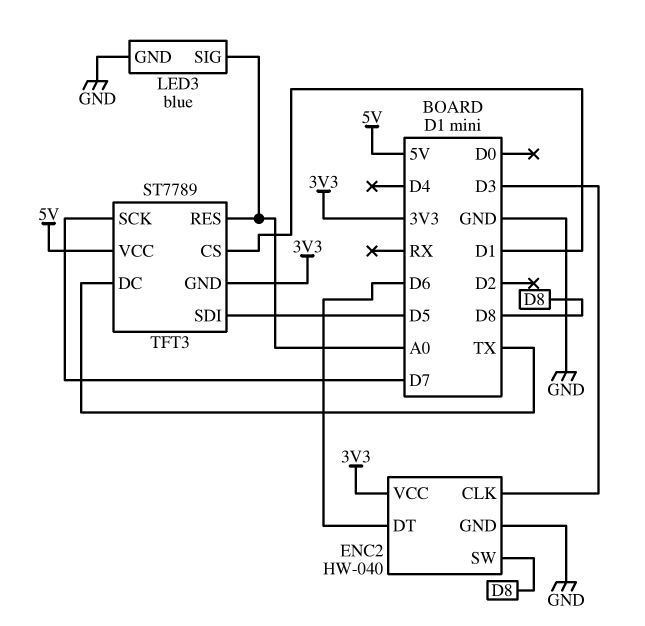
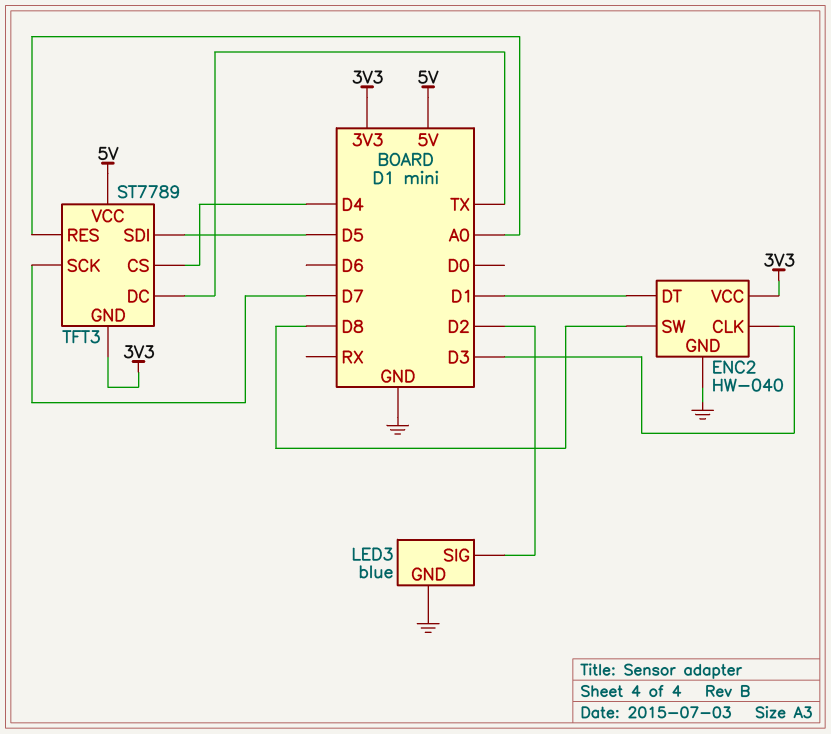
ENC2 pin DT: D6 -> D1
LED3 pin SIG: A0 -> D2
TFT3 pin CS: D1 -> D4

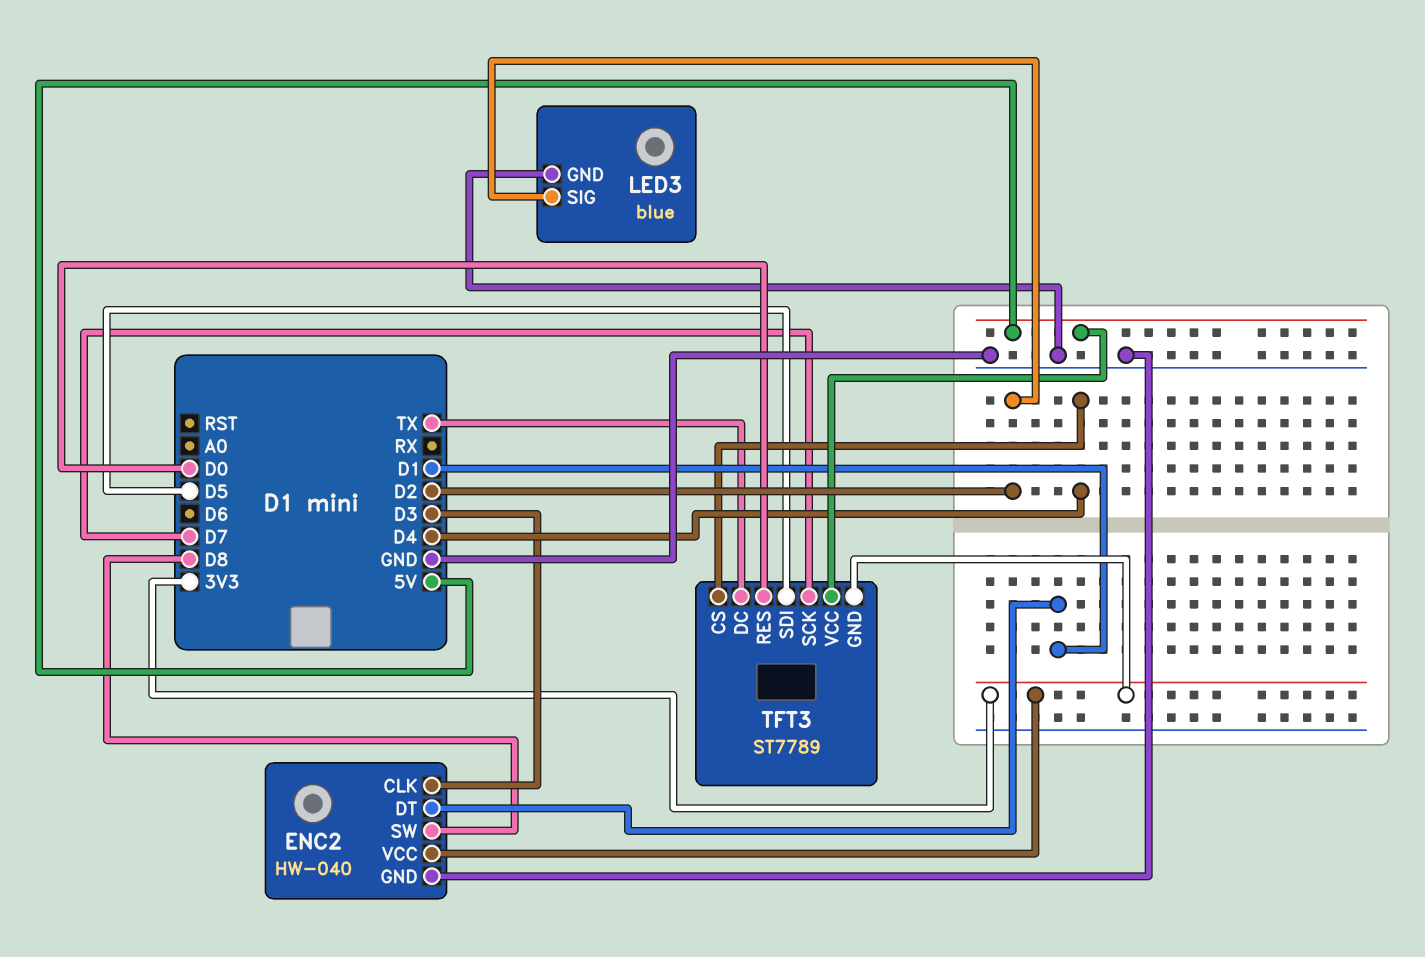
TFT3 pin RES: A0 -> D0

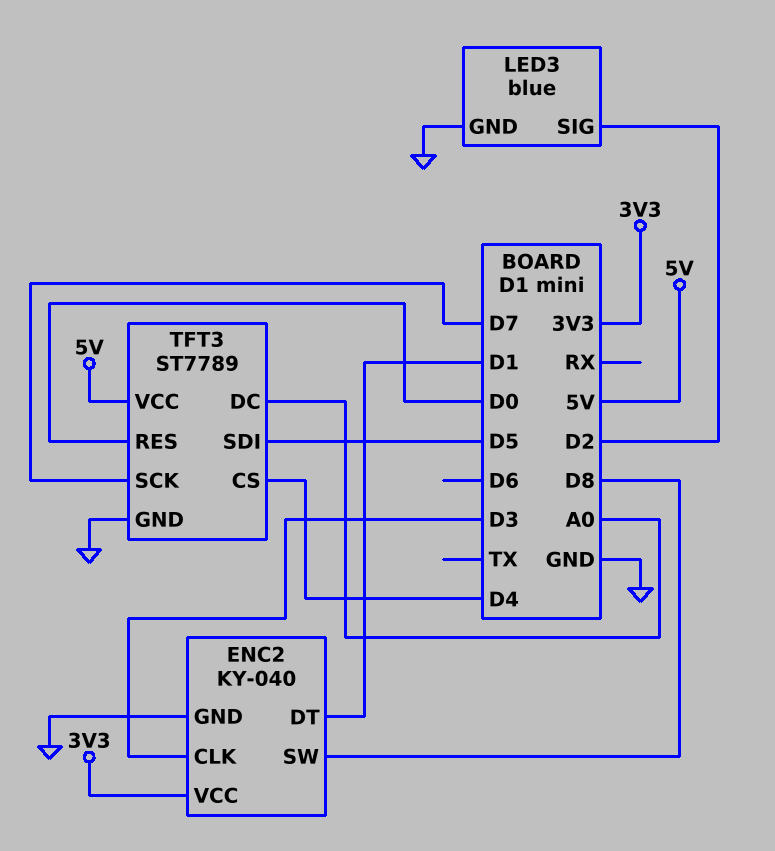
ENC2: HW-040 -> KY-040
TFT3 pin DC: TX -> A0
TFT3 pin GND: 3V3 -> GND

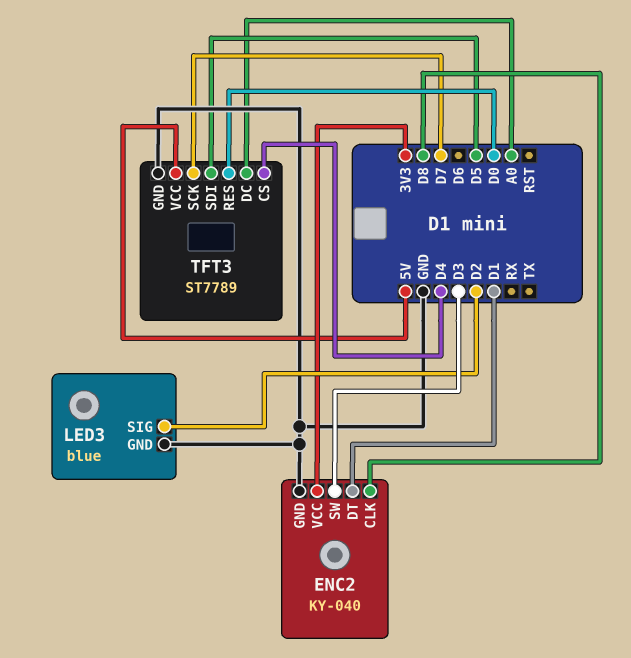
ENC2 pin CLK: D3 -> D8
ENC2 pin SW: D8 -> D3

